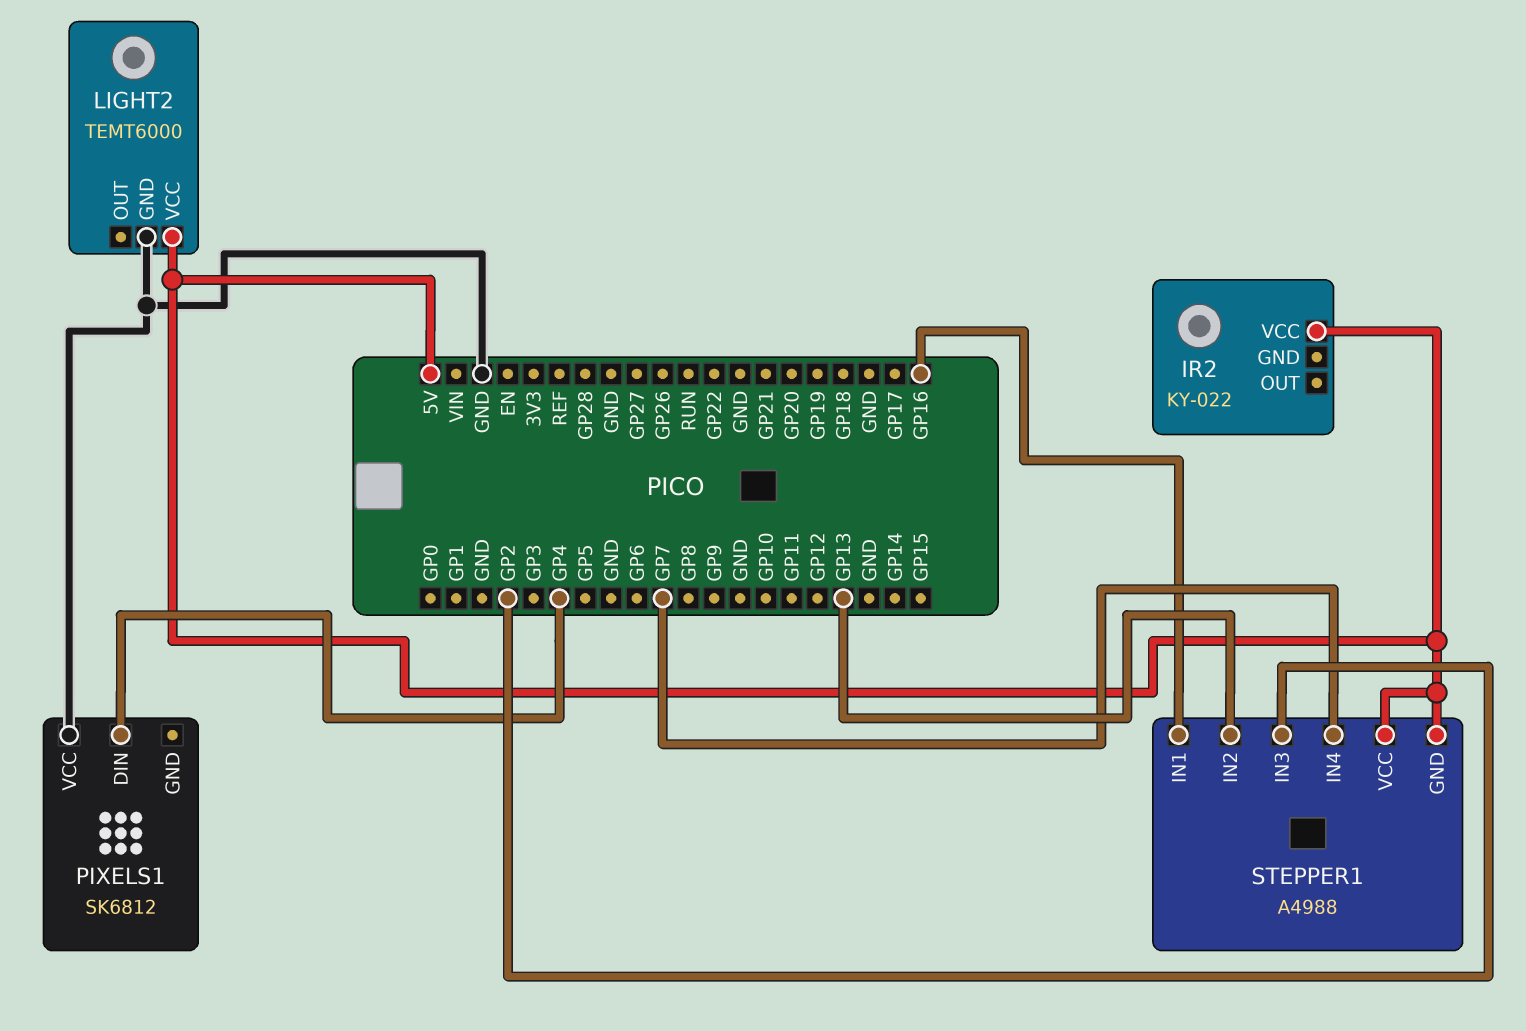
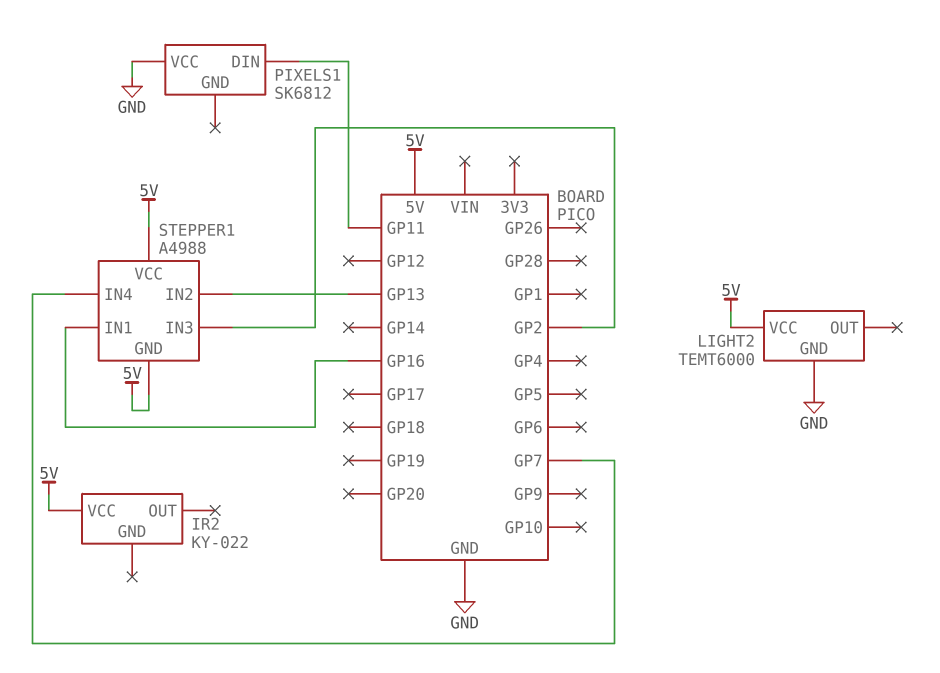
PIXELS1 pin DIN: GP4 -> GP11

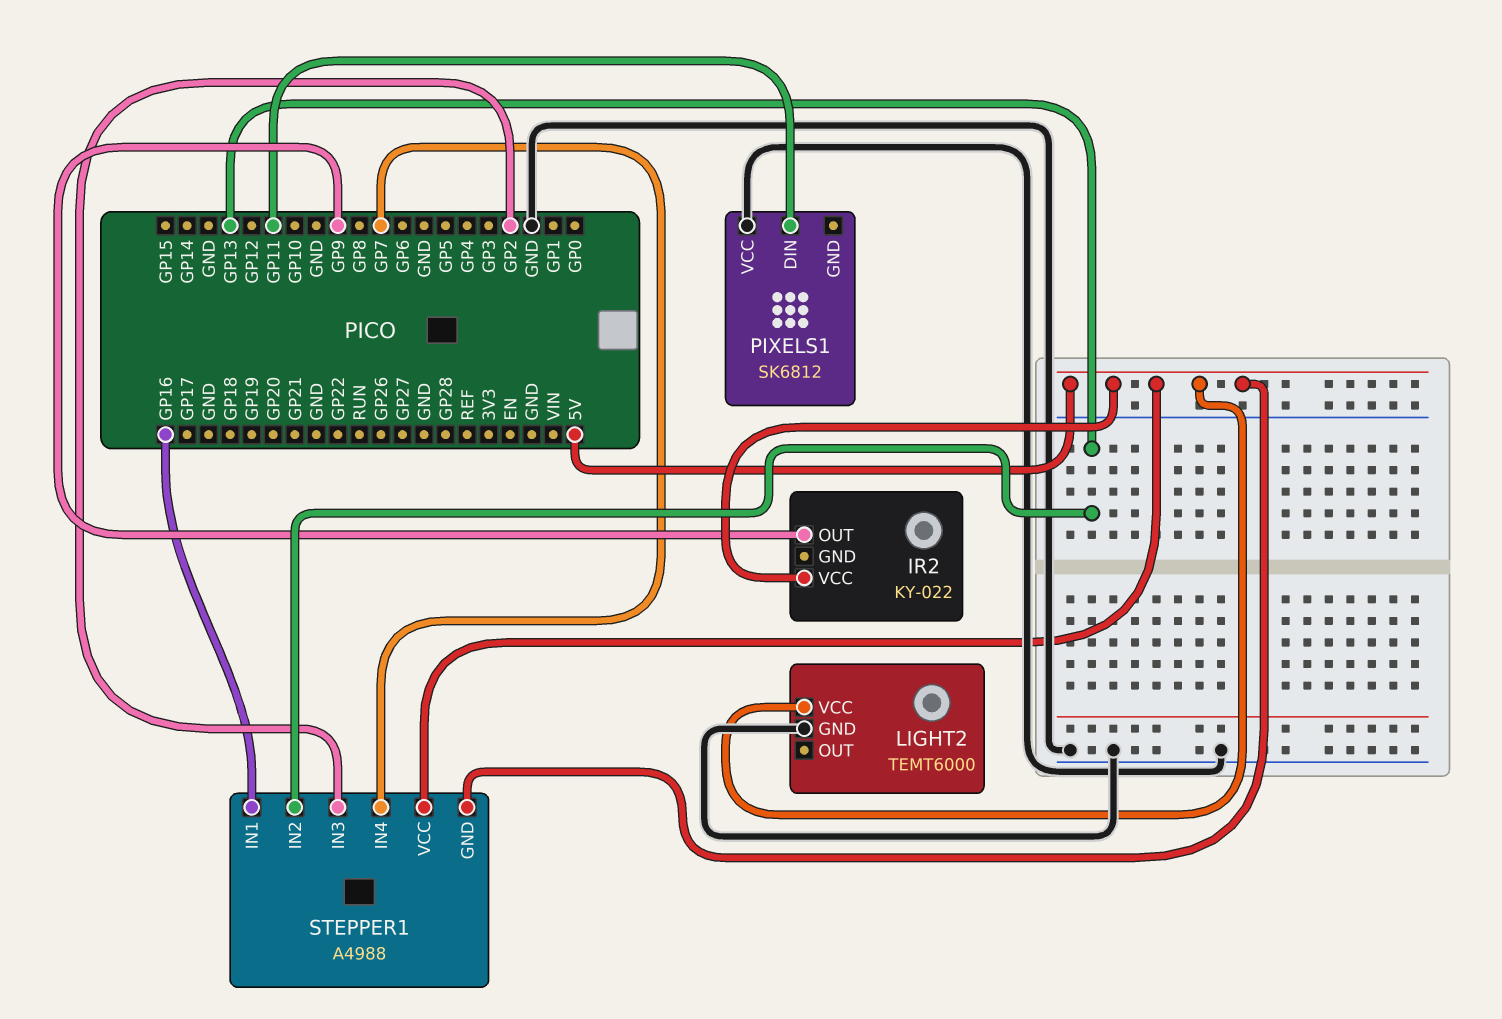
IR2 pin OUT: none -> GP9

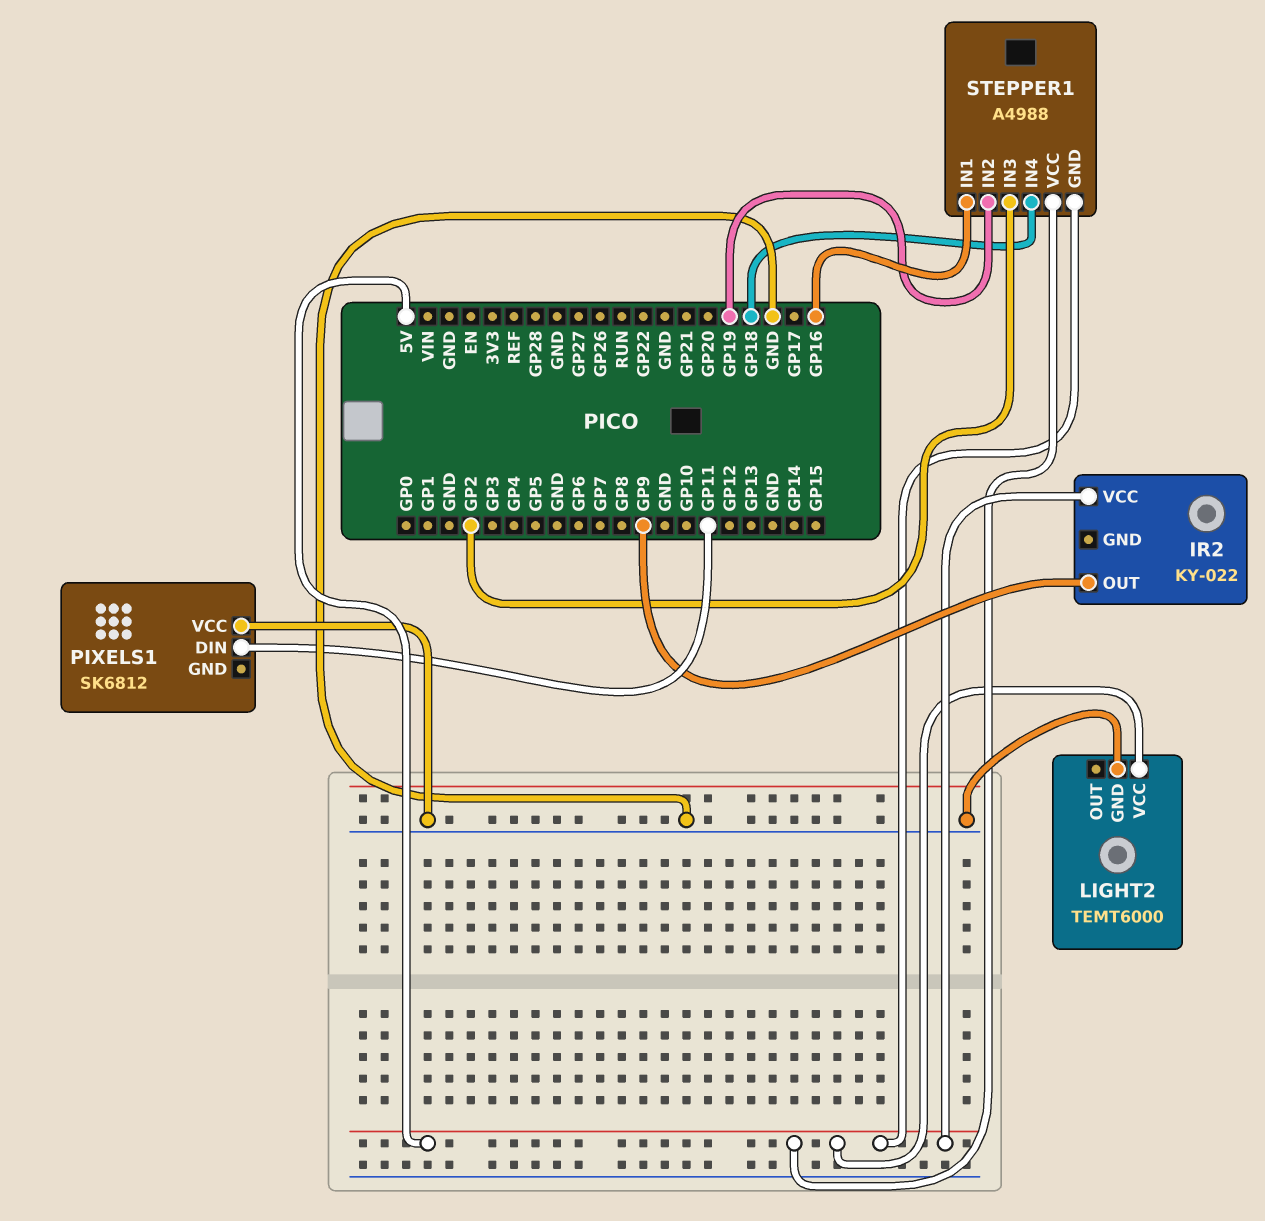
STEPPER1 pin IN2: GP13 -> GP19
STEPPER1 pin IN4: GP7 -> GP18

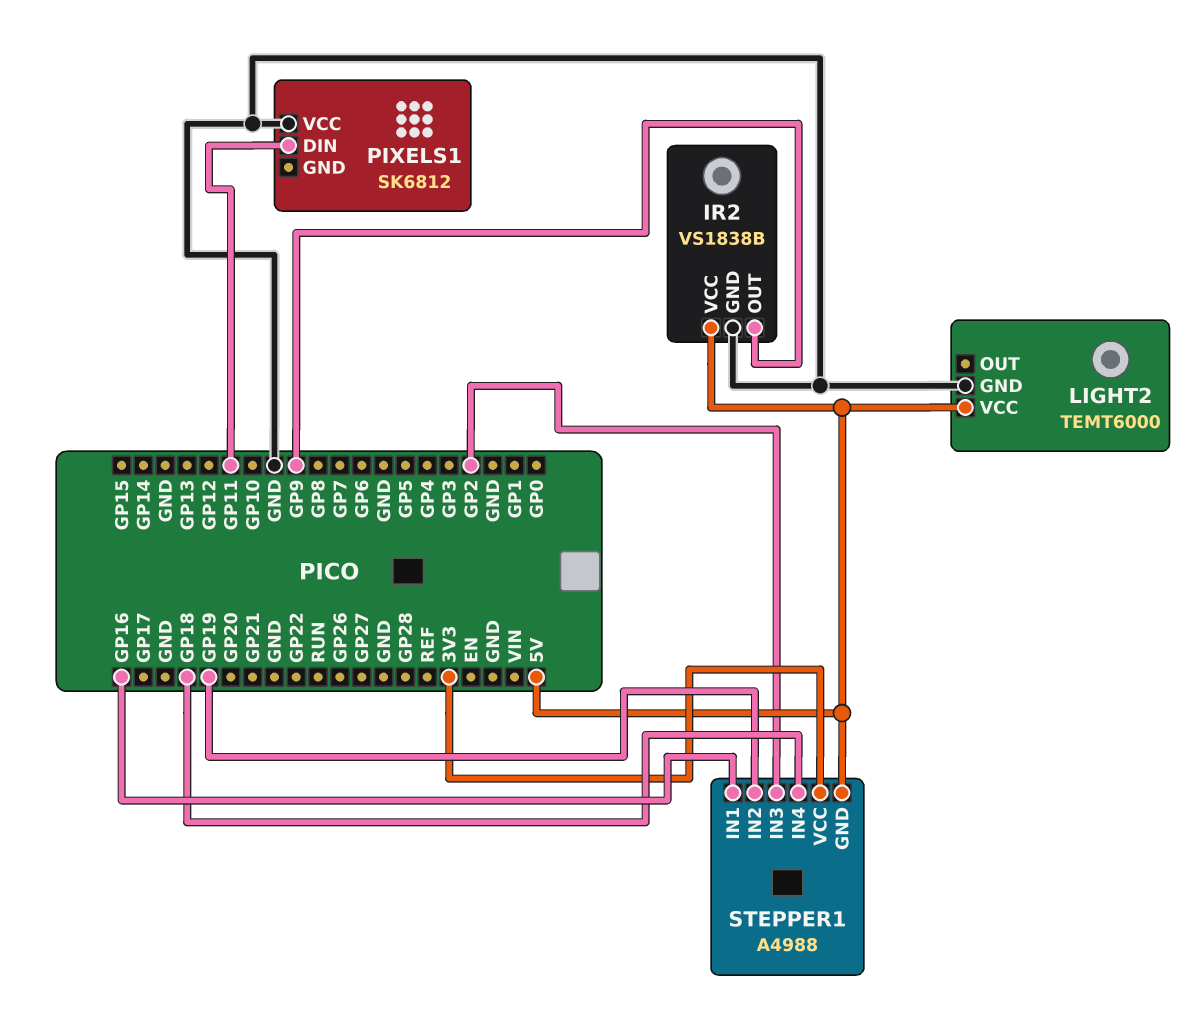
IR2: KY-022 -> VS1838B
IR2 pin GND: none -> GND
STEPPER1 pin VCC: 5V -> 3V3

